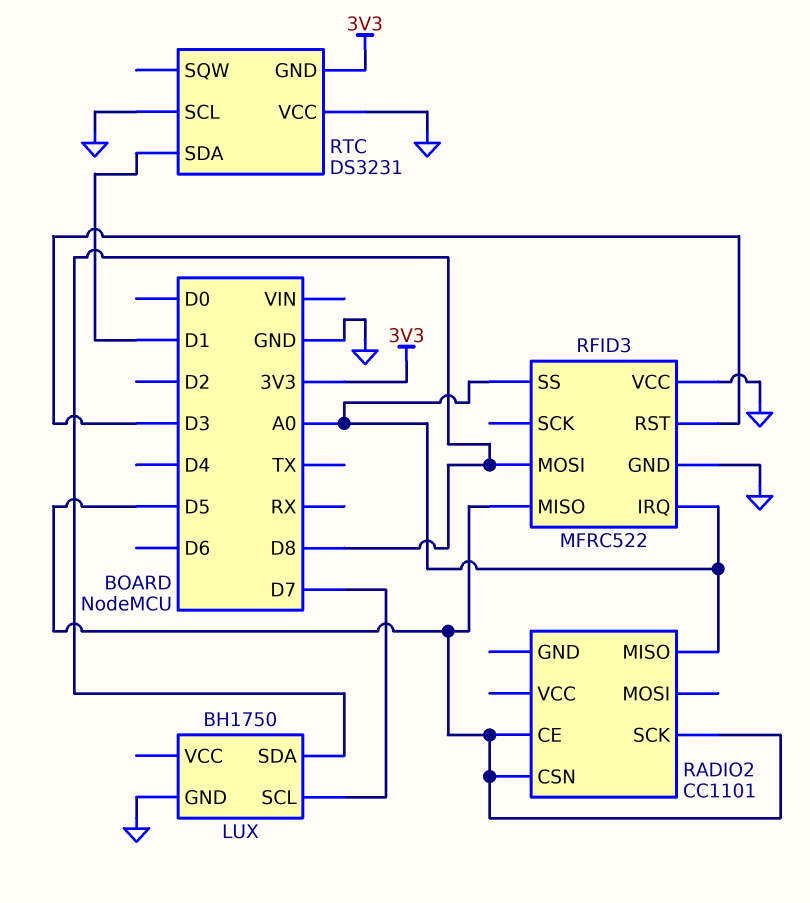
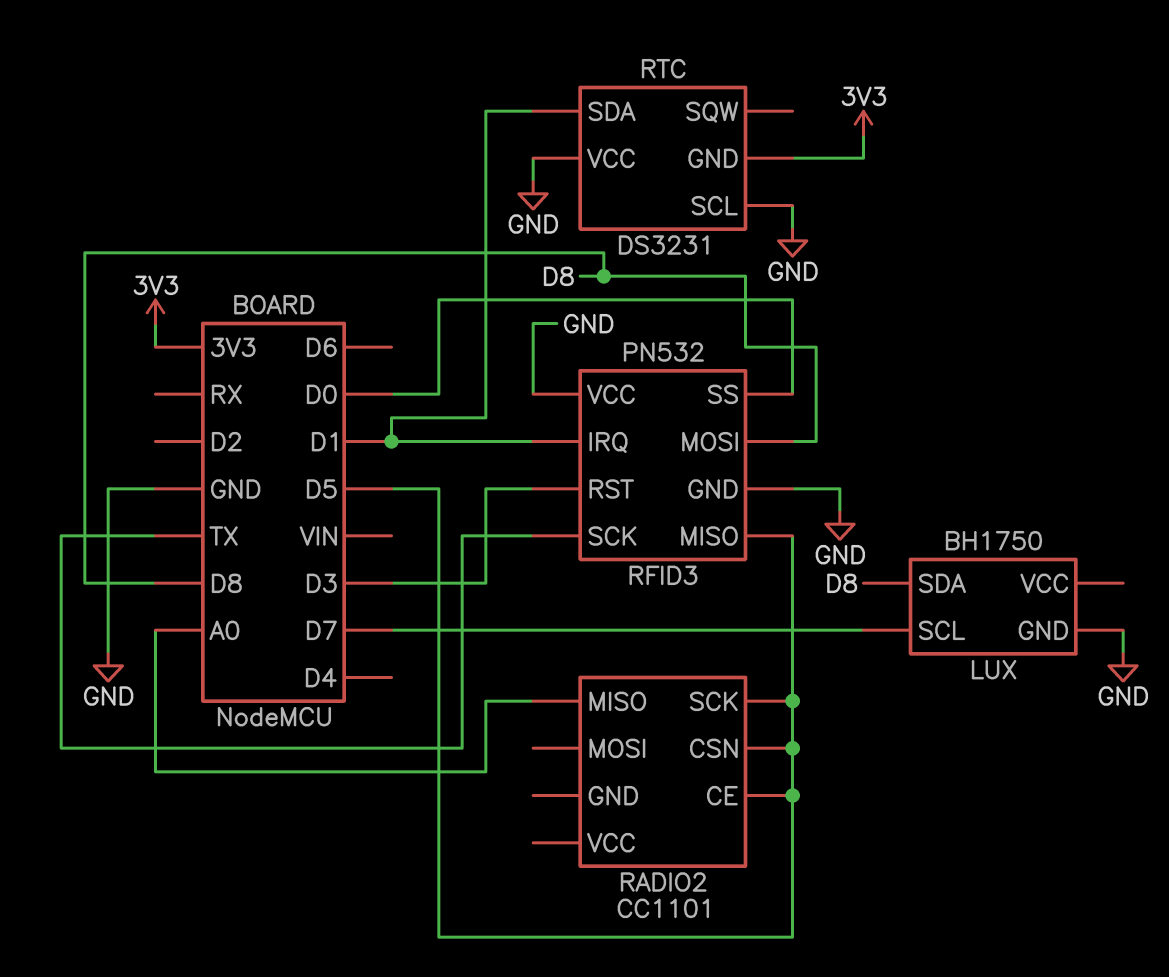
RFID3: MFRC522 -> PN532
RFID3 pin IRQ: A0 -> D1
RFID3 pin SCK: none -> TX
RFID3 pin SS: A0 -> D0

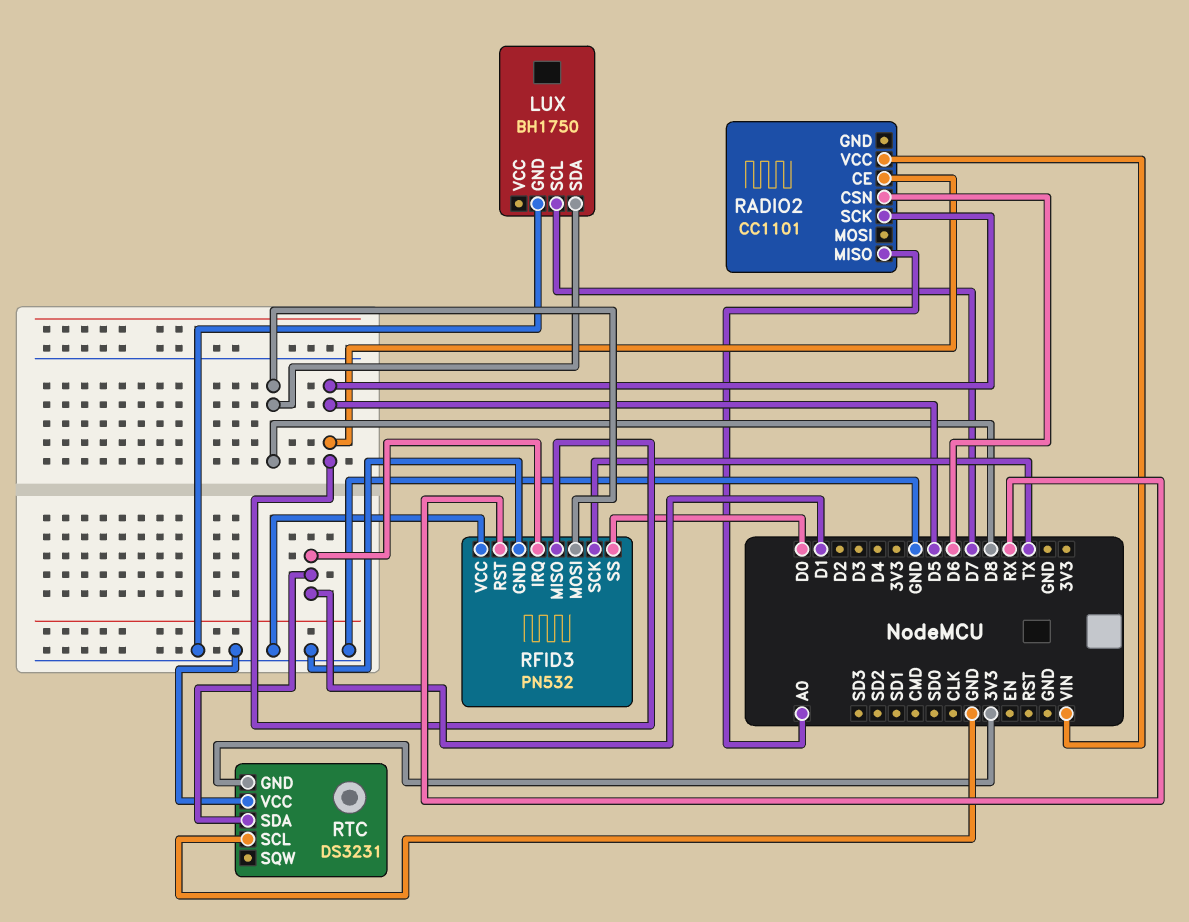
RADIO2 pin CSN: D5 -> D6
RADIO2 pin VCC: none -> VIN
RFID3 pin RST: D3 -> RX

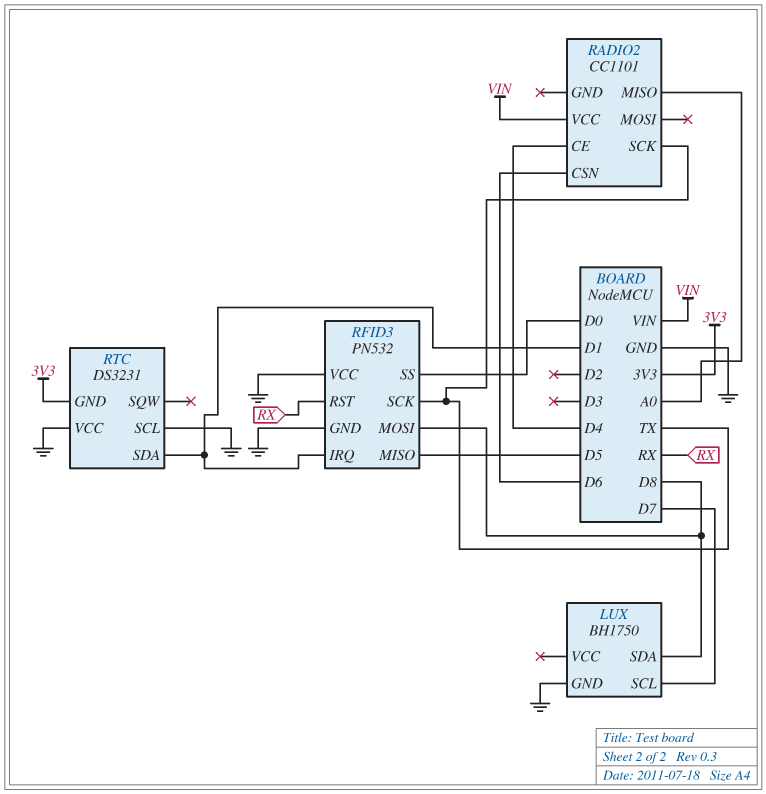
RADIO2 pin CE: D5 -> D4
RADIO2 pin SCK: D5 -> TX

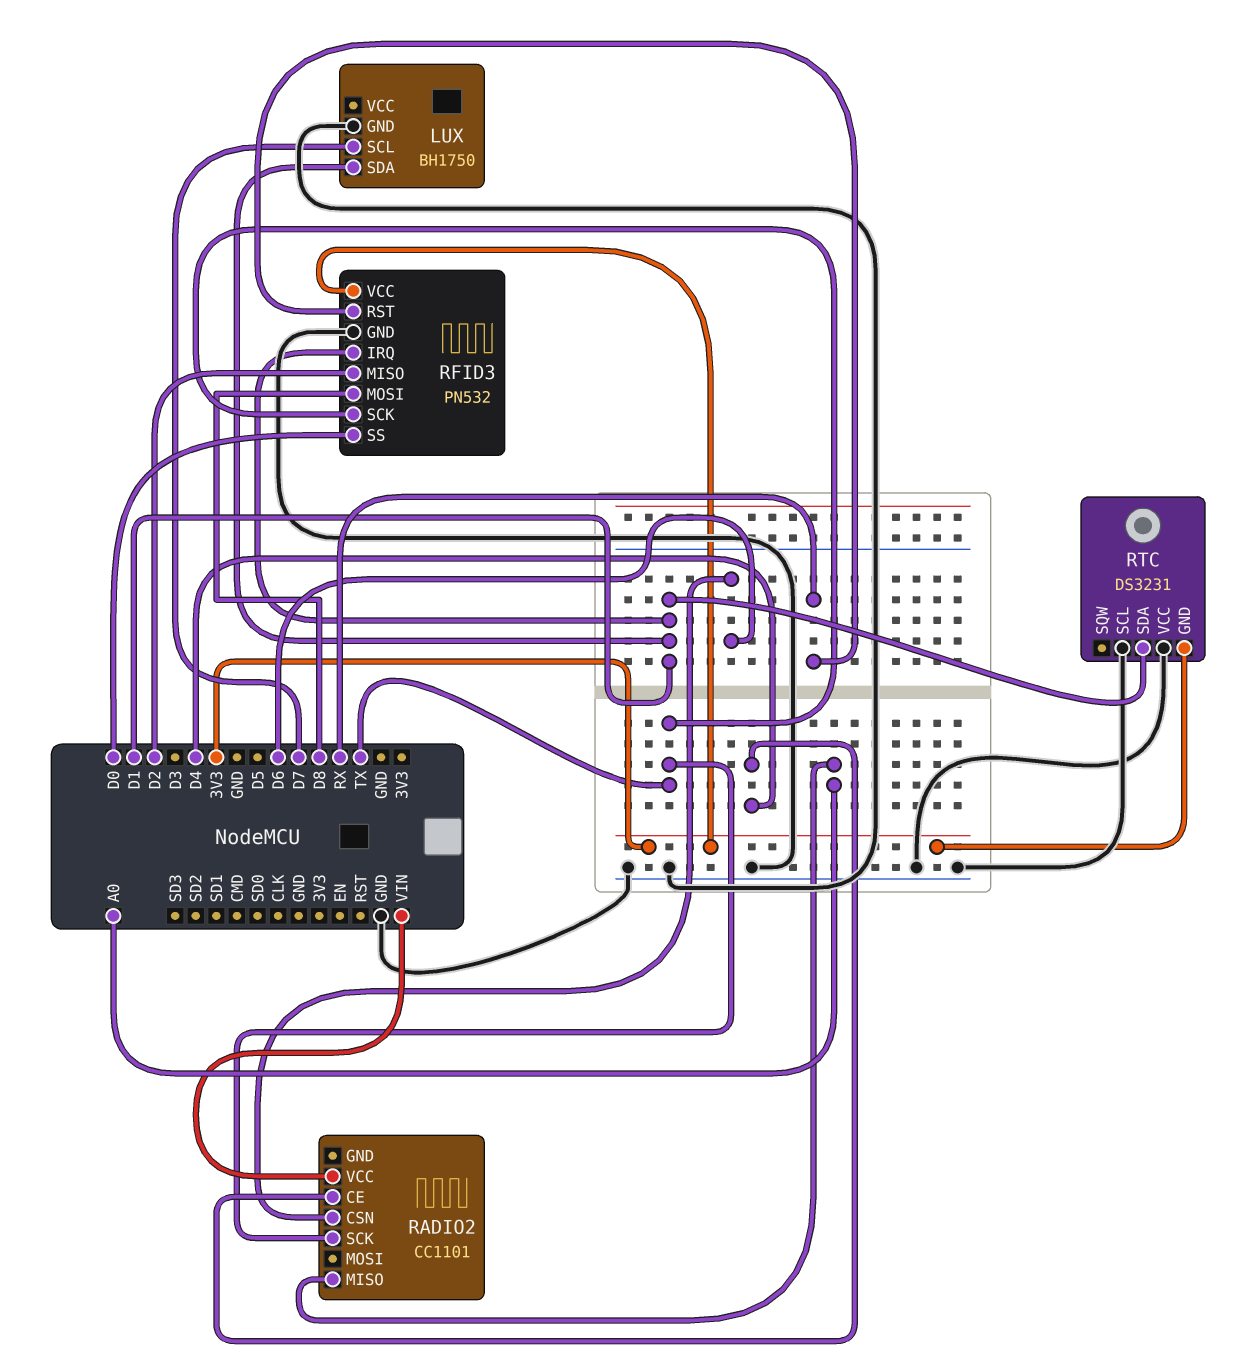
LUX pin SDA: D8 -> D1
RFID3 pin MISO: D5 -> D2
RFID3 pin VCC: GND -> 3V3

